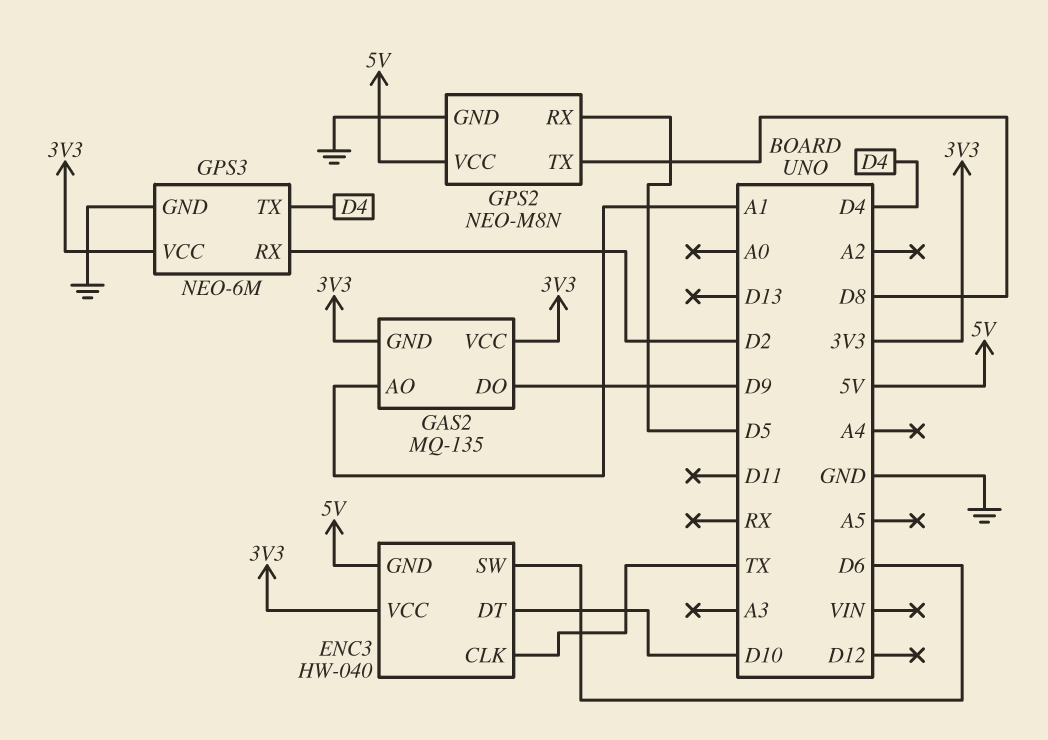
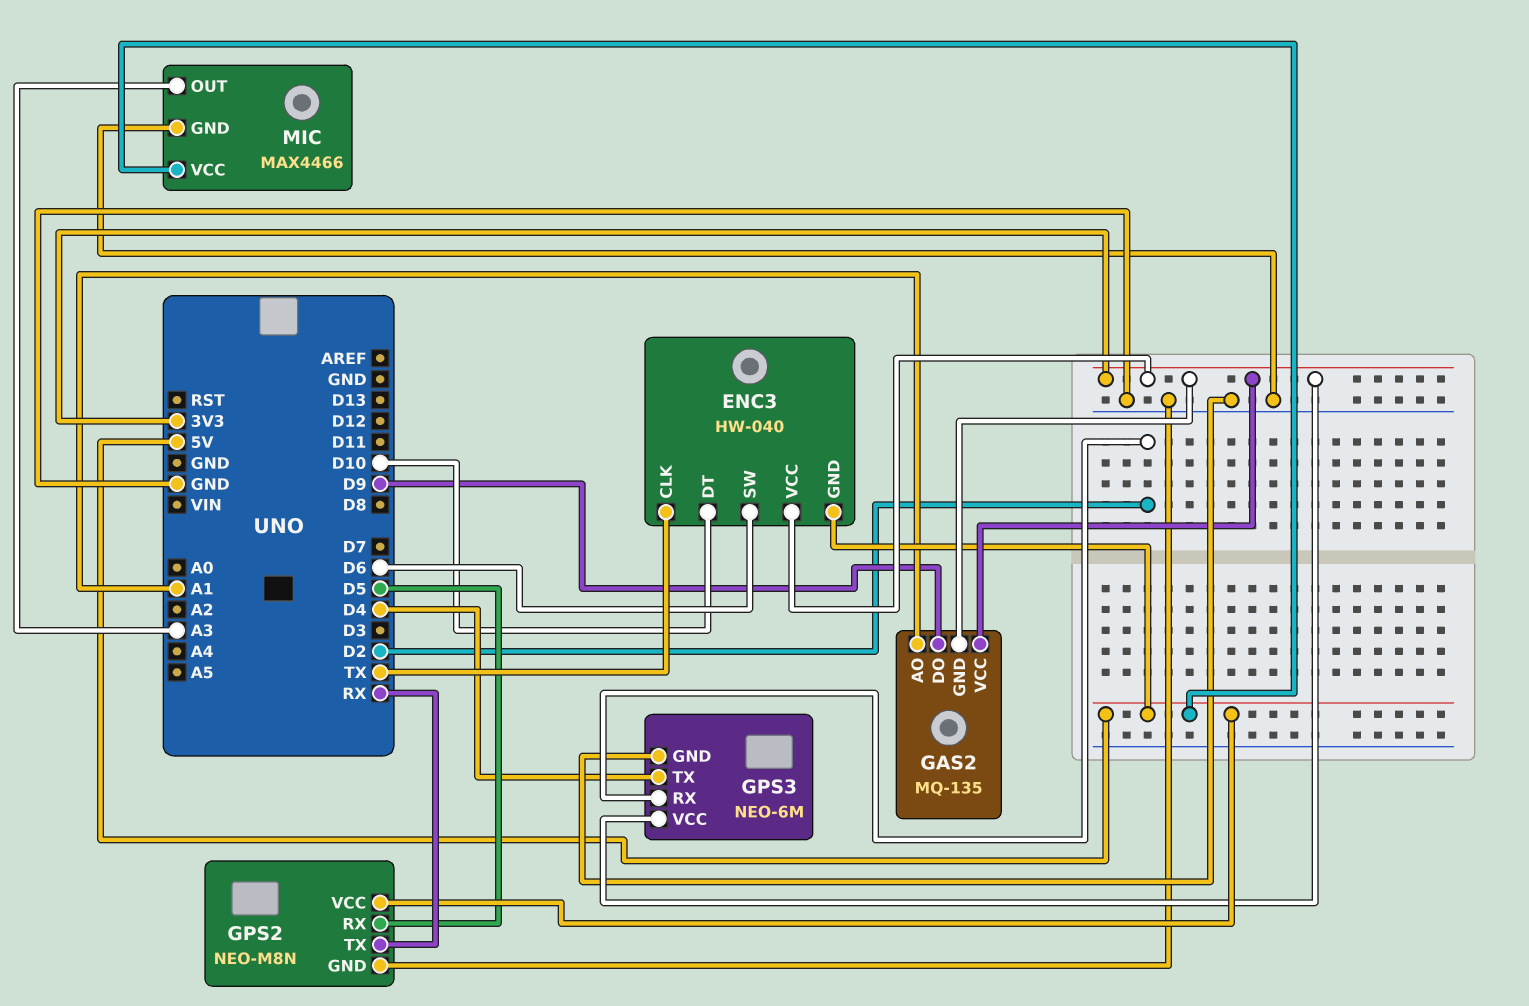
GPS2 pin TX: D8 -> RX
MIC: none -> MAX4466
MIC pin GND: none -> GND
MIC pin OUT: none -> A3
MIC pin VCC: none -> 5V

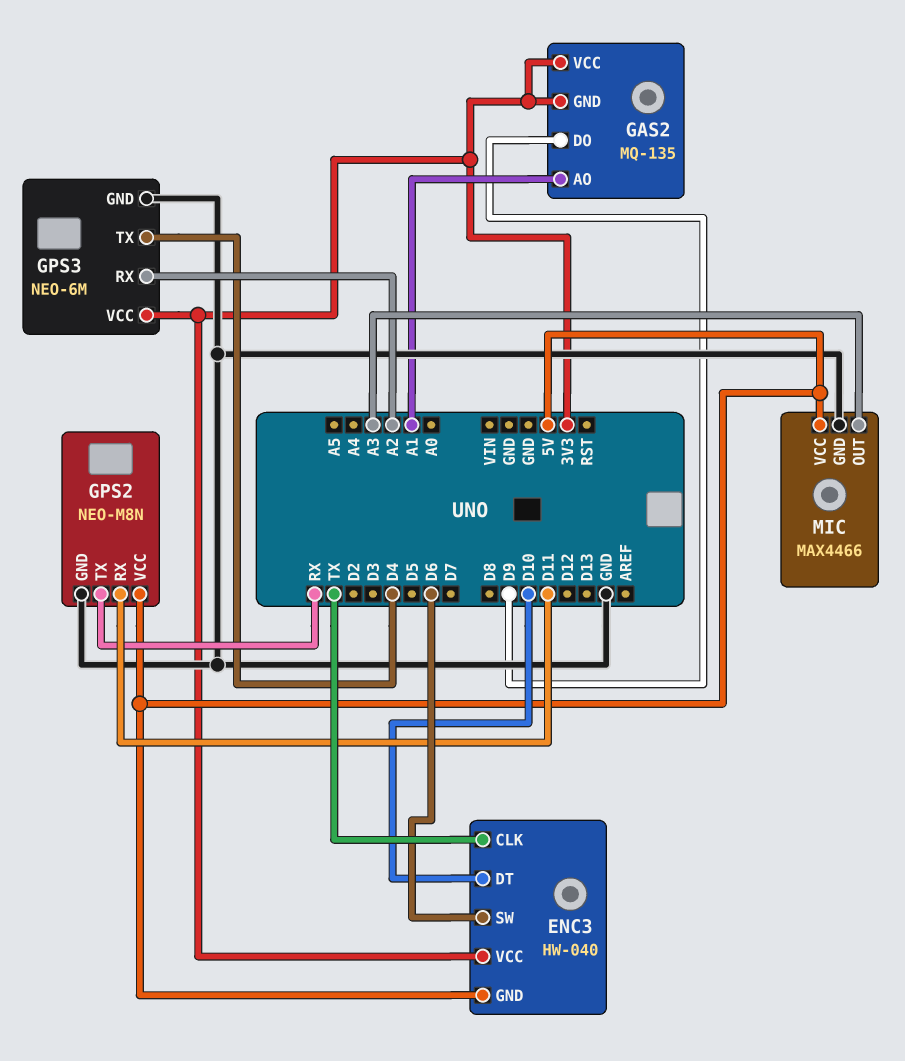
GPS2 pin RX: D5 -> D11
GPS3 pin RX: D2 -> A2

